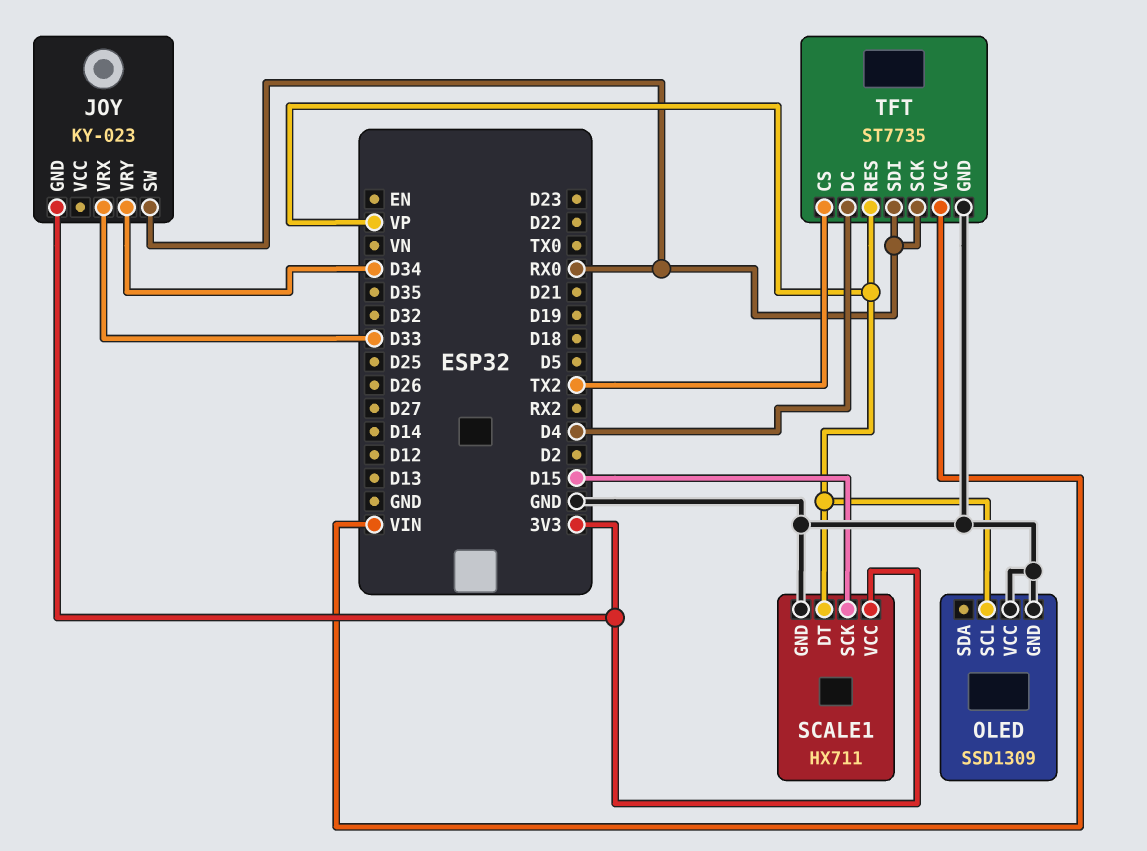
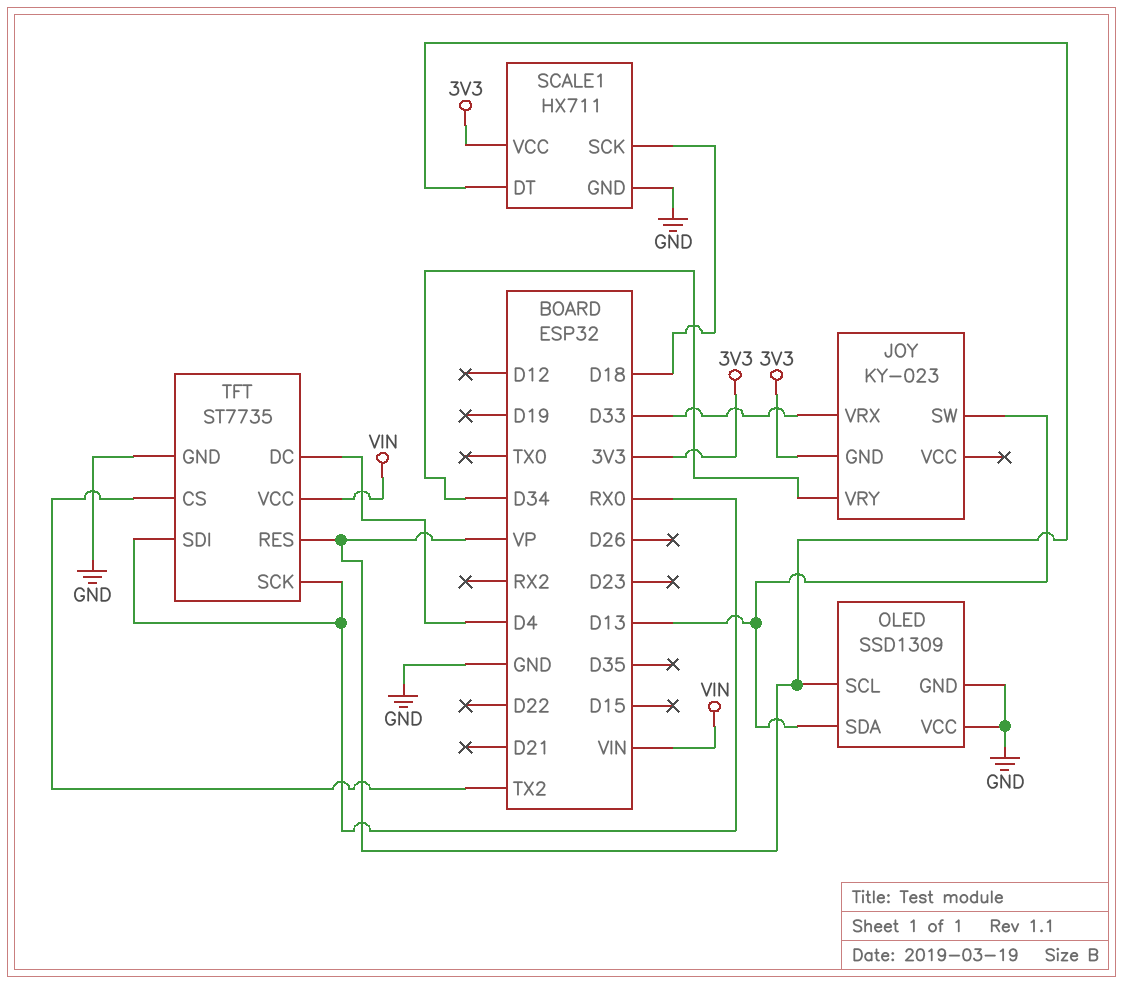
JOY pin SW: RX0 -> D13
OLED pin SDA: none -> D13
SCALE1 pin SCK: D15 -> D18

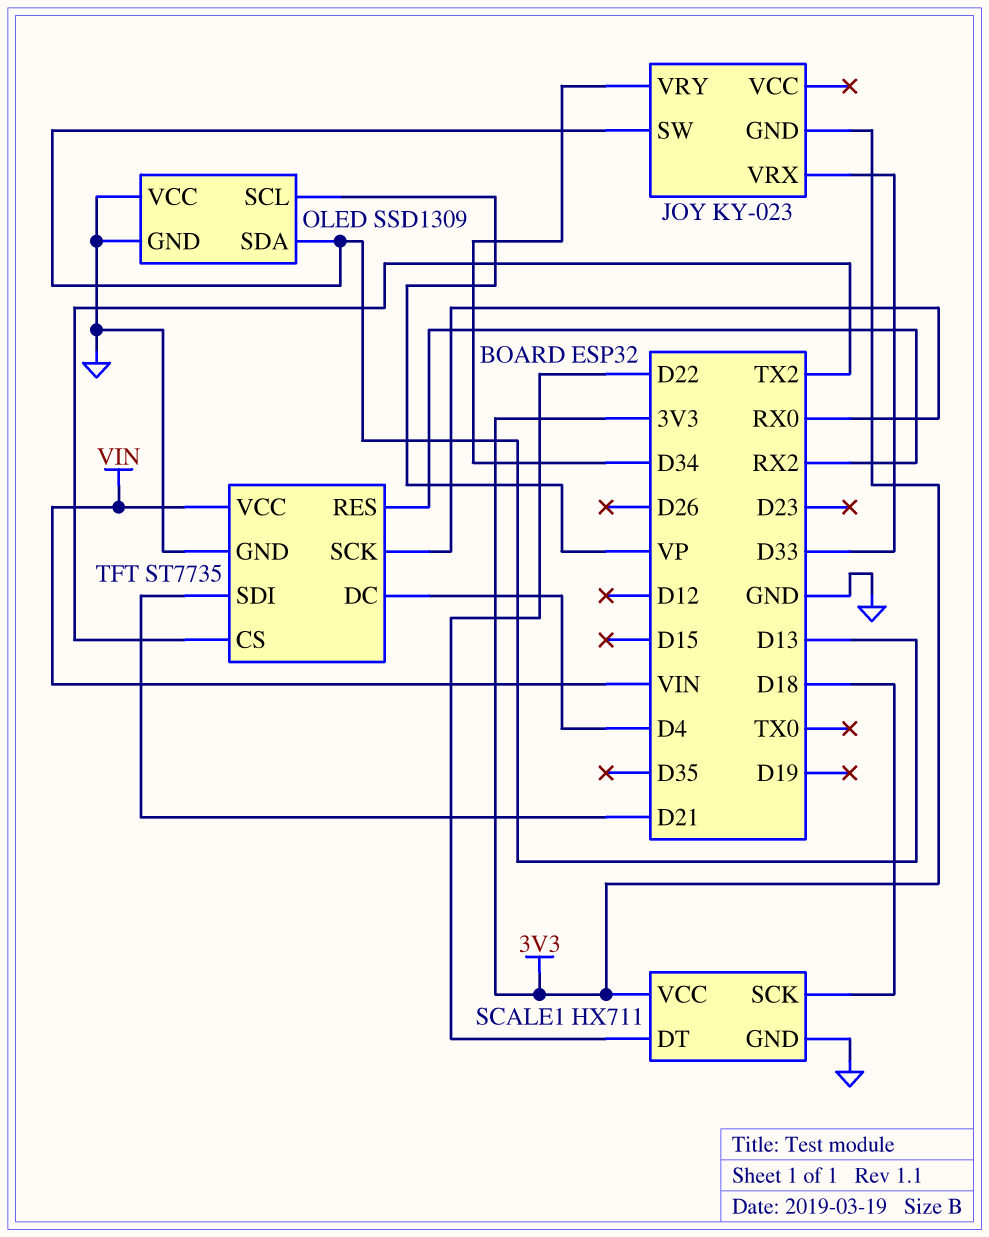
SCALE1 pin DT: VP -> D22
TFT pin RES: VP -> RX2
TFT pin SDI: RX0 -> D21

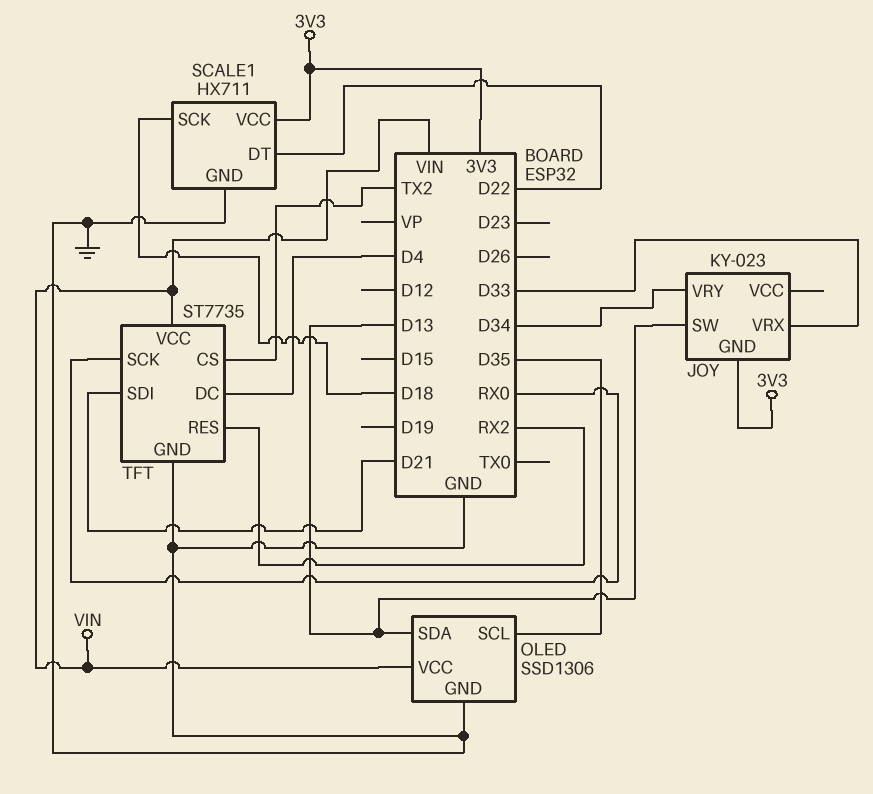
OLED: SSD1309 -> SSD1306
OLED pin SCL: VP -> D35
OLED pin VCC: GND -> VIN

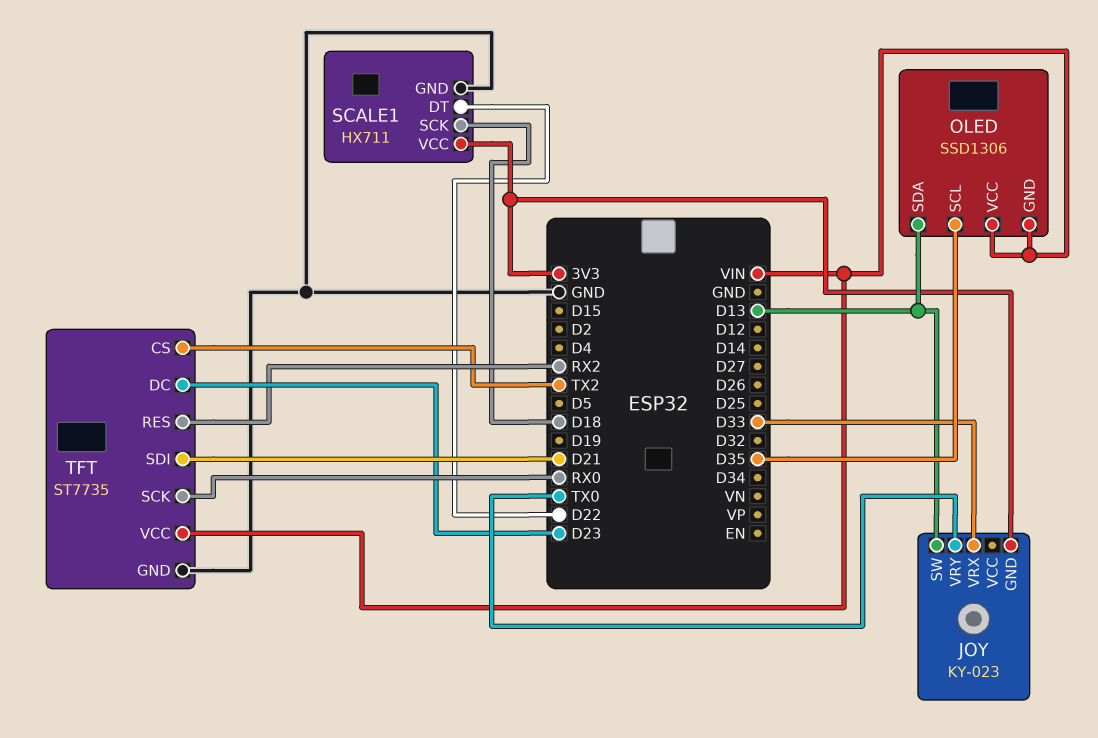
JOY pin VRY: D34 -> TX0
OLED pin GND: GND -> VIN
TFT pin DC: D4 -> D23

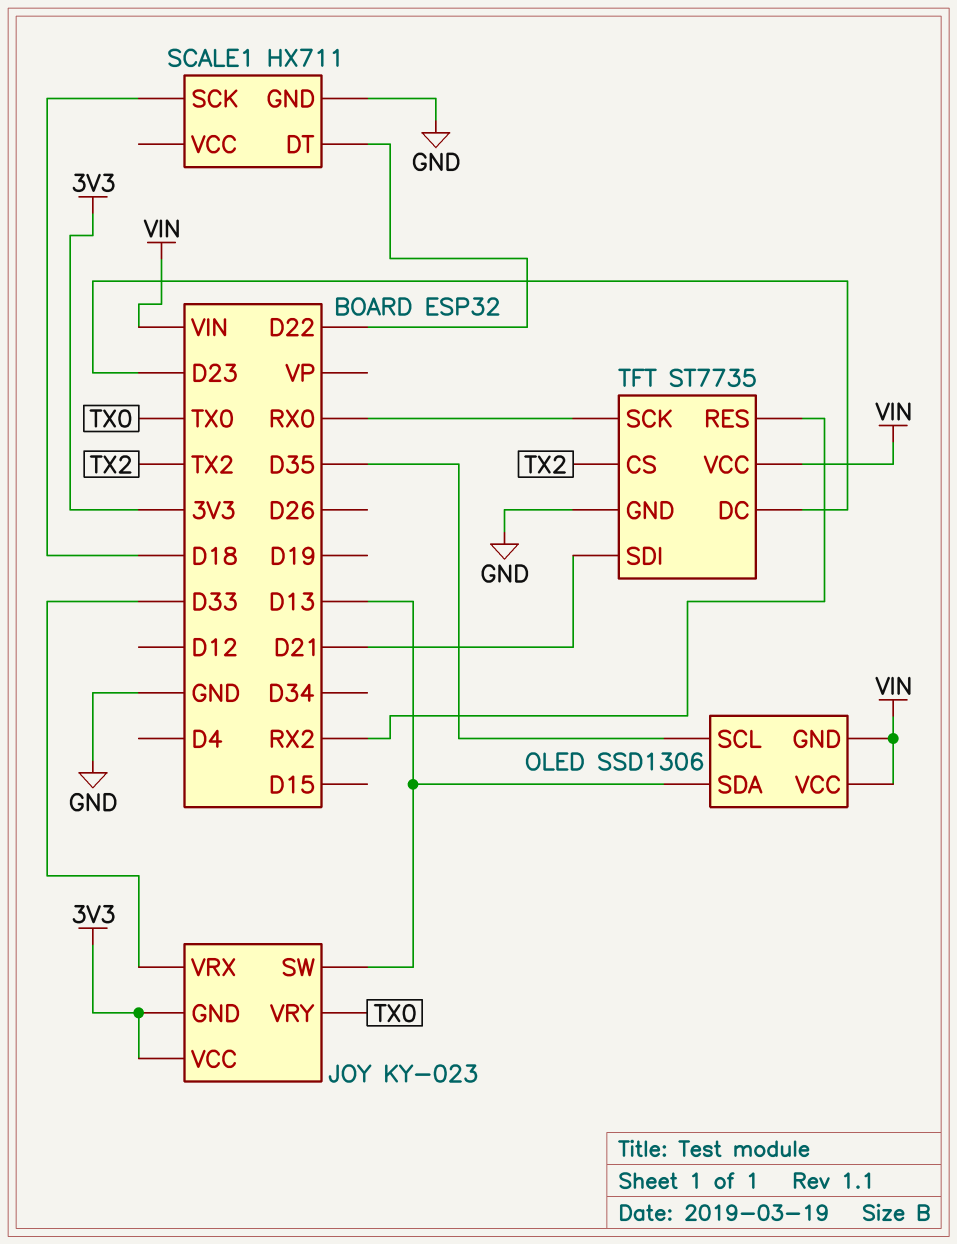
JOY pin VCC: none -> 3V3
SCALE1 pin VCC: 3V3 -> none

